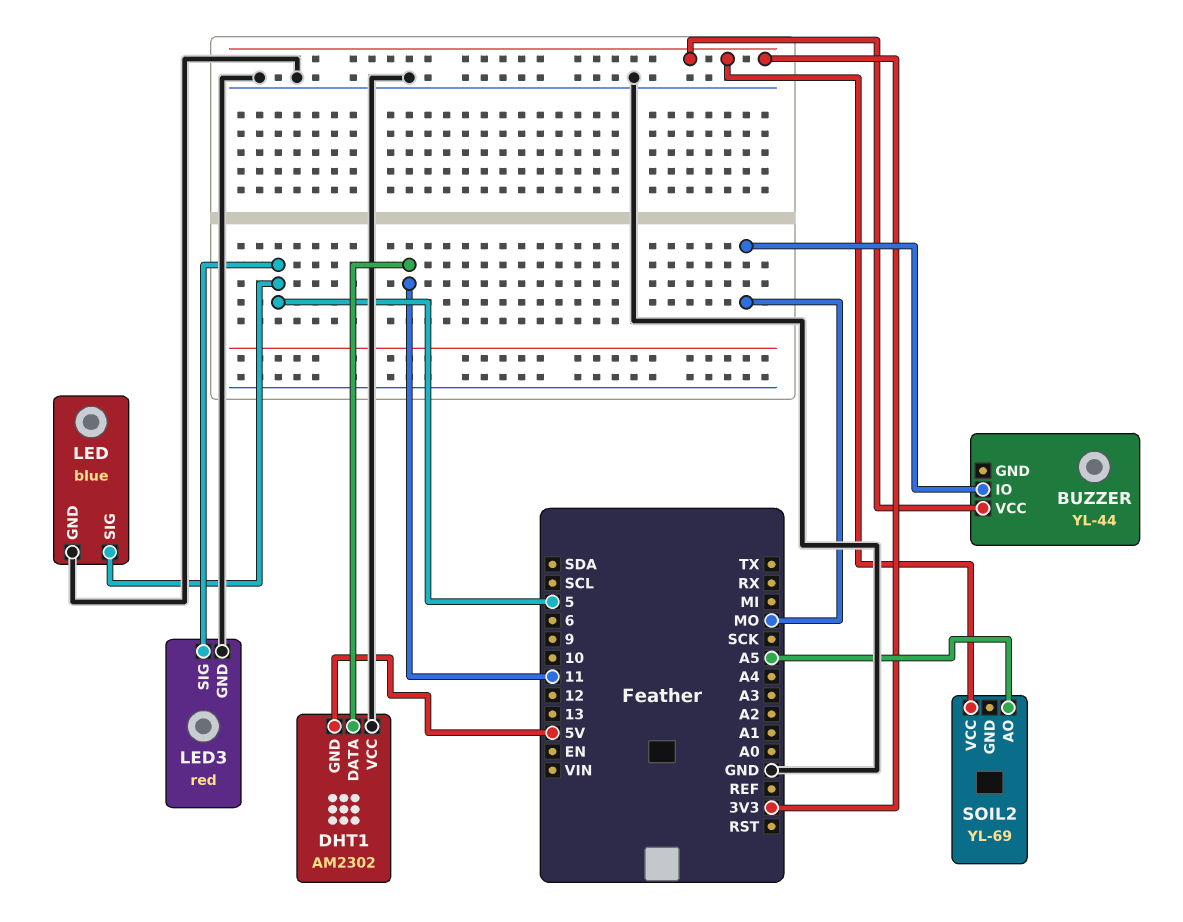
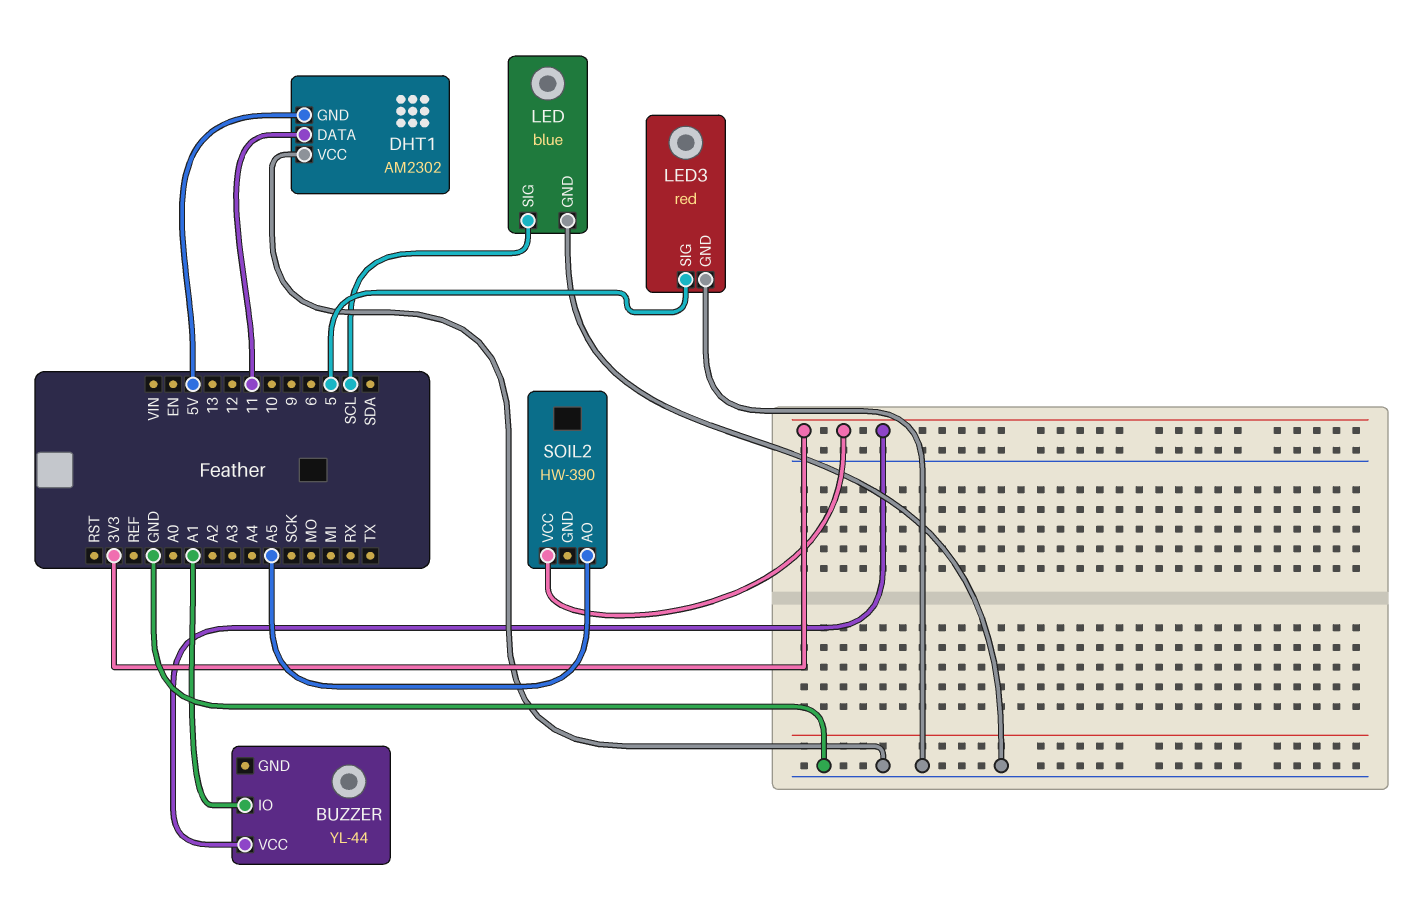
BUZZER pin IO: MO -> A1
LED pin SIG: 5 -> SCL
SOIL2: YL-69 -> HW-390

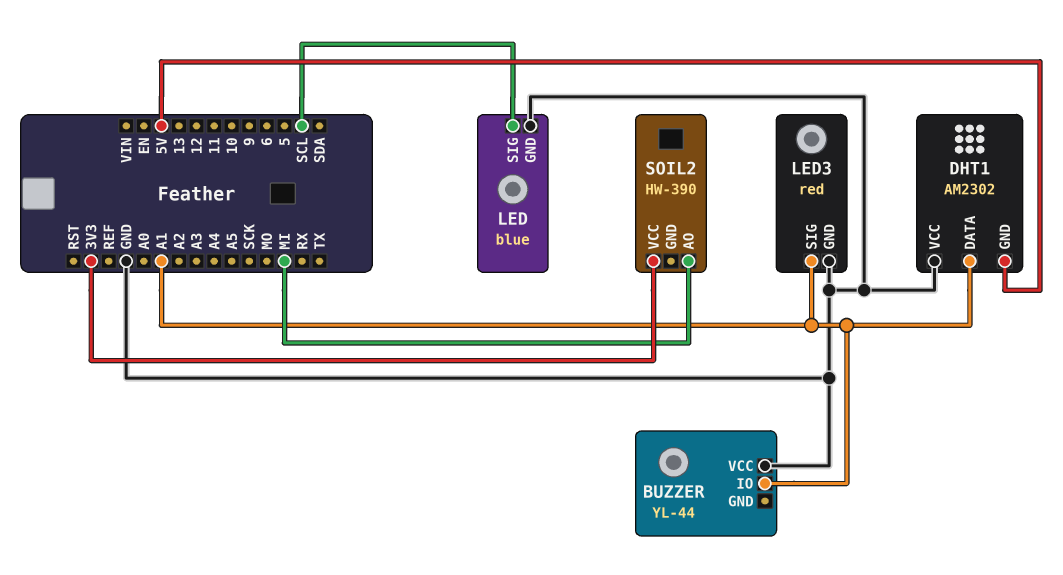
BUZZER pin VCC: 3V3 -> GND
DHT1 pin DATA: 11 -> A1
LED3 pin SIG: 5 -> A1
SOIL2 pin AO: A5 -> MI

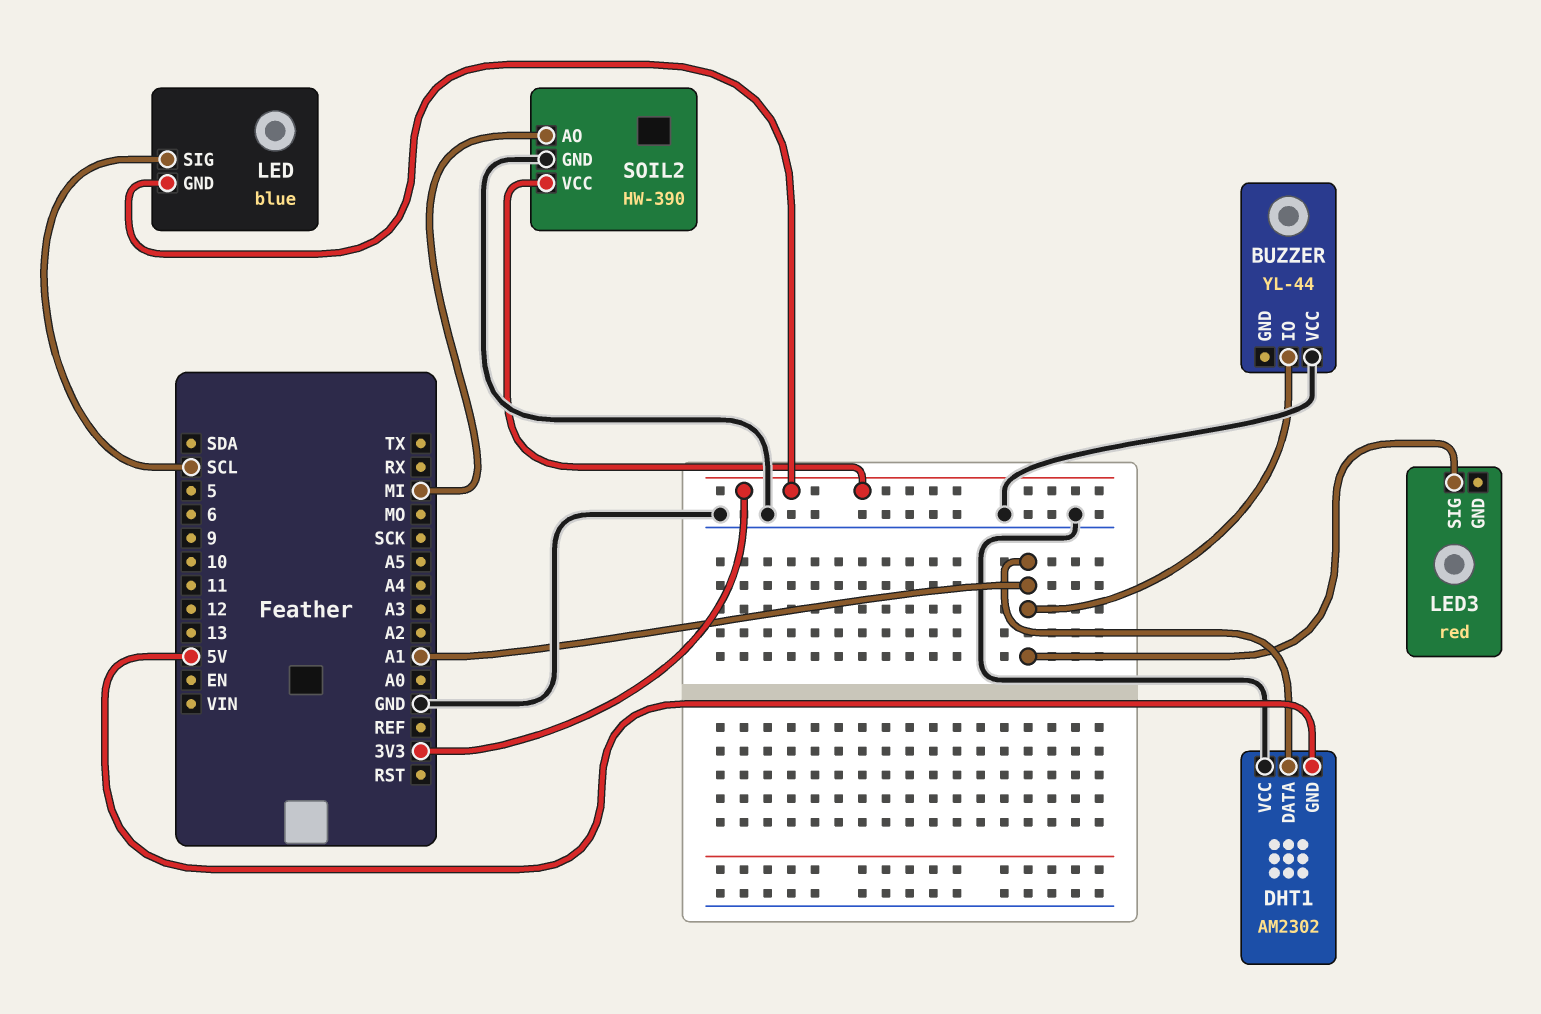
LED pin GND: GND -> 3V3
LED3 pin GND: GND -> none
SOIL2 pin GND: none -> GND

